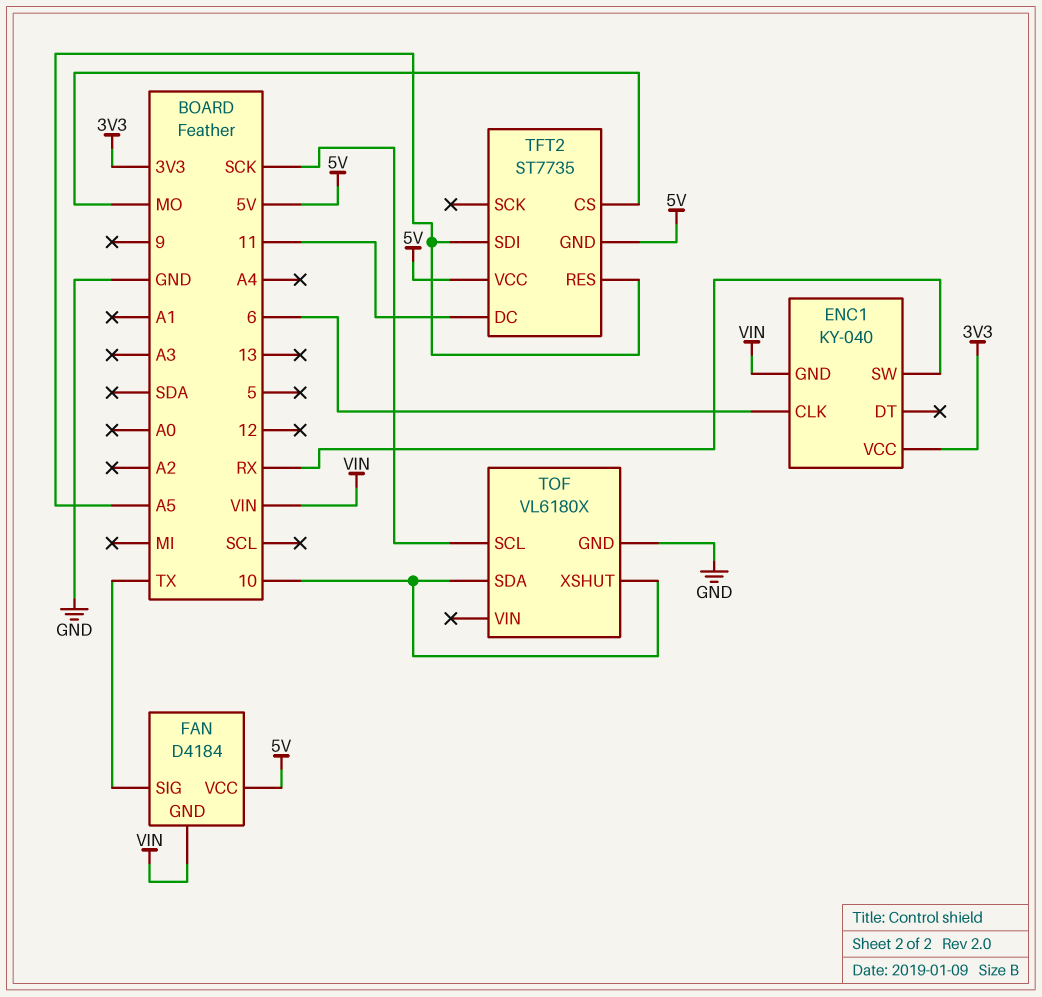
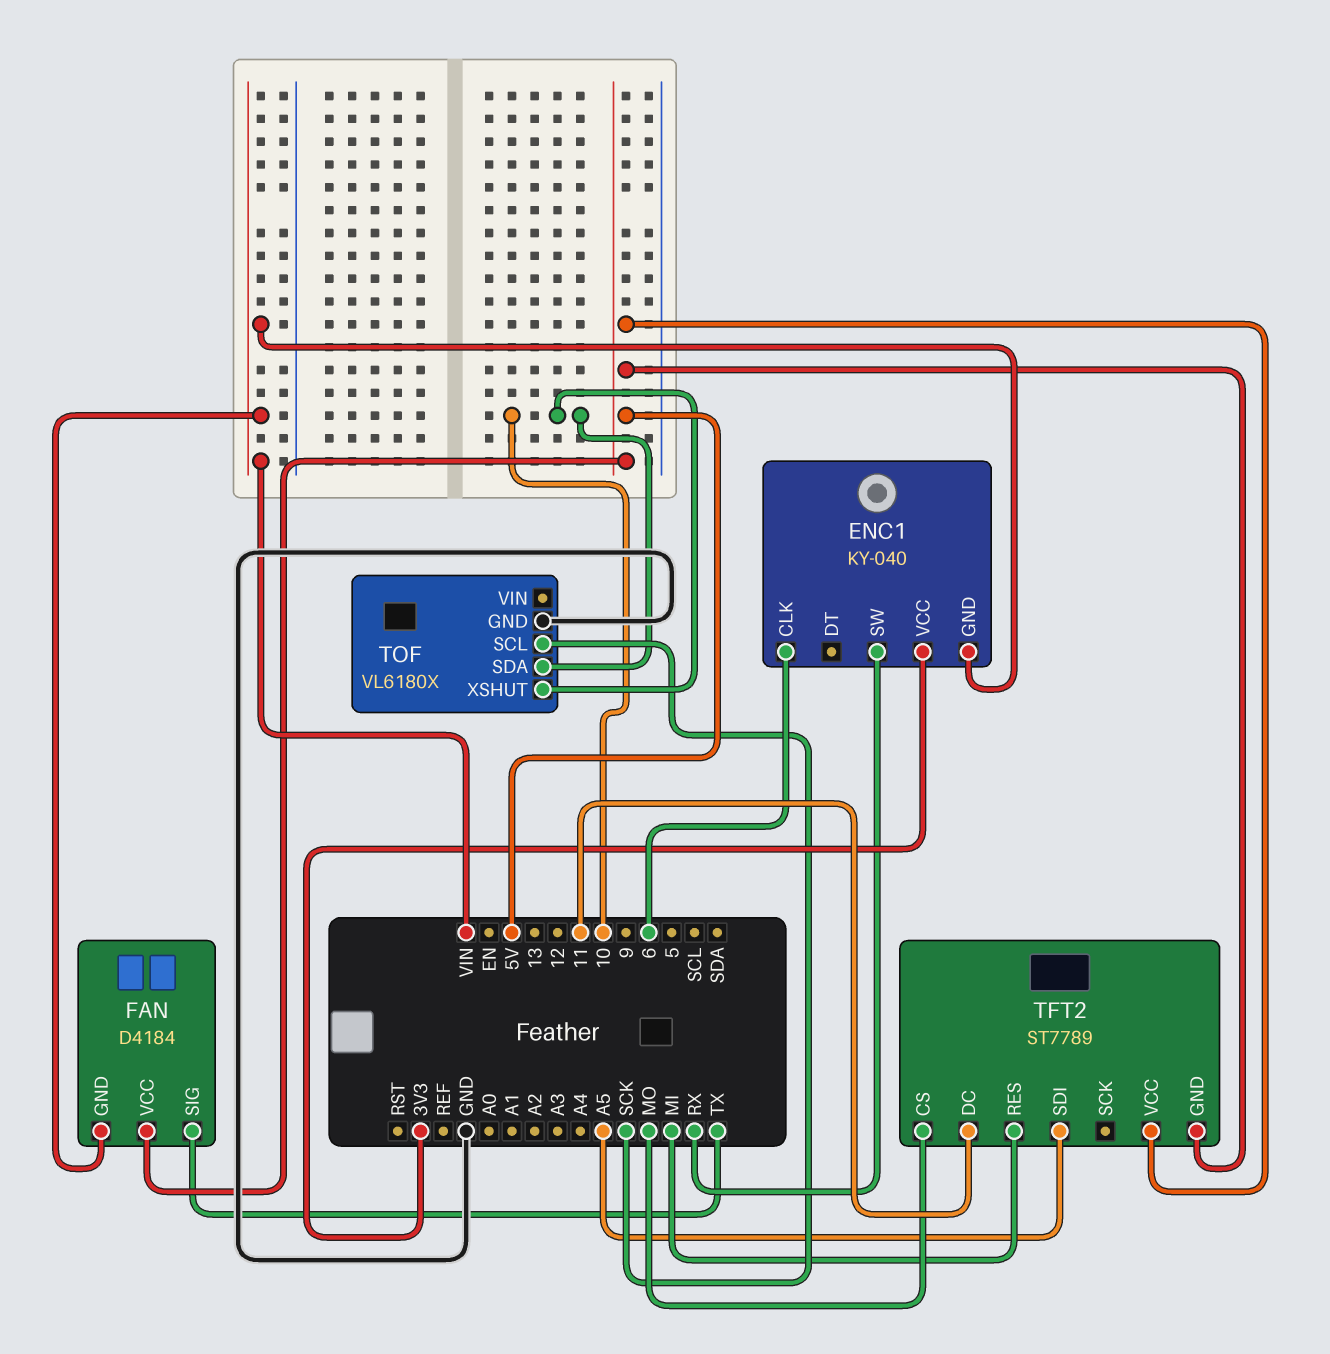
TFT2: ST7735 -> ST7789
TFT2 pin RES: A5 -> MI

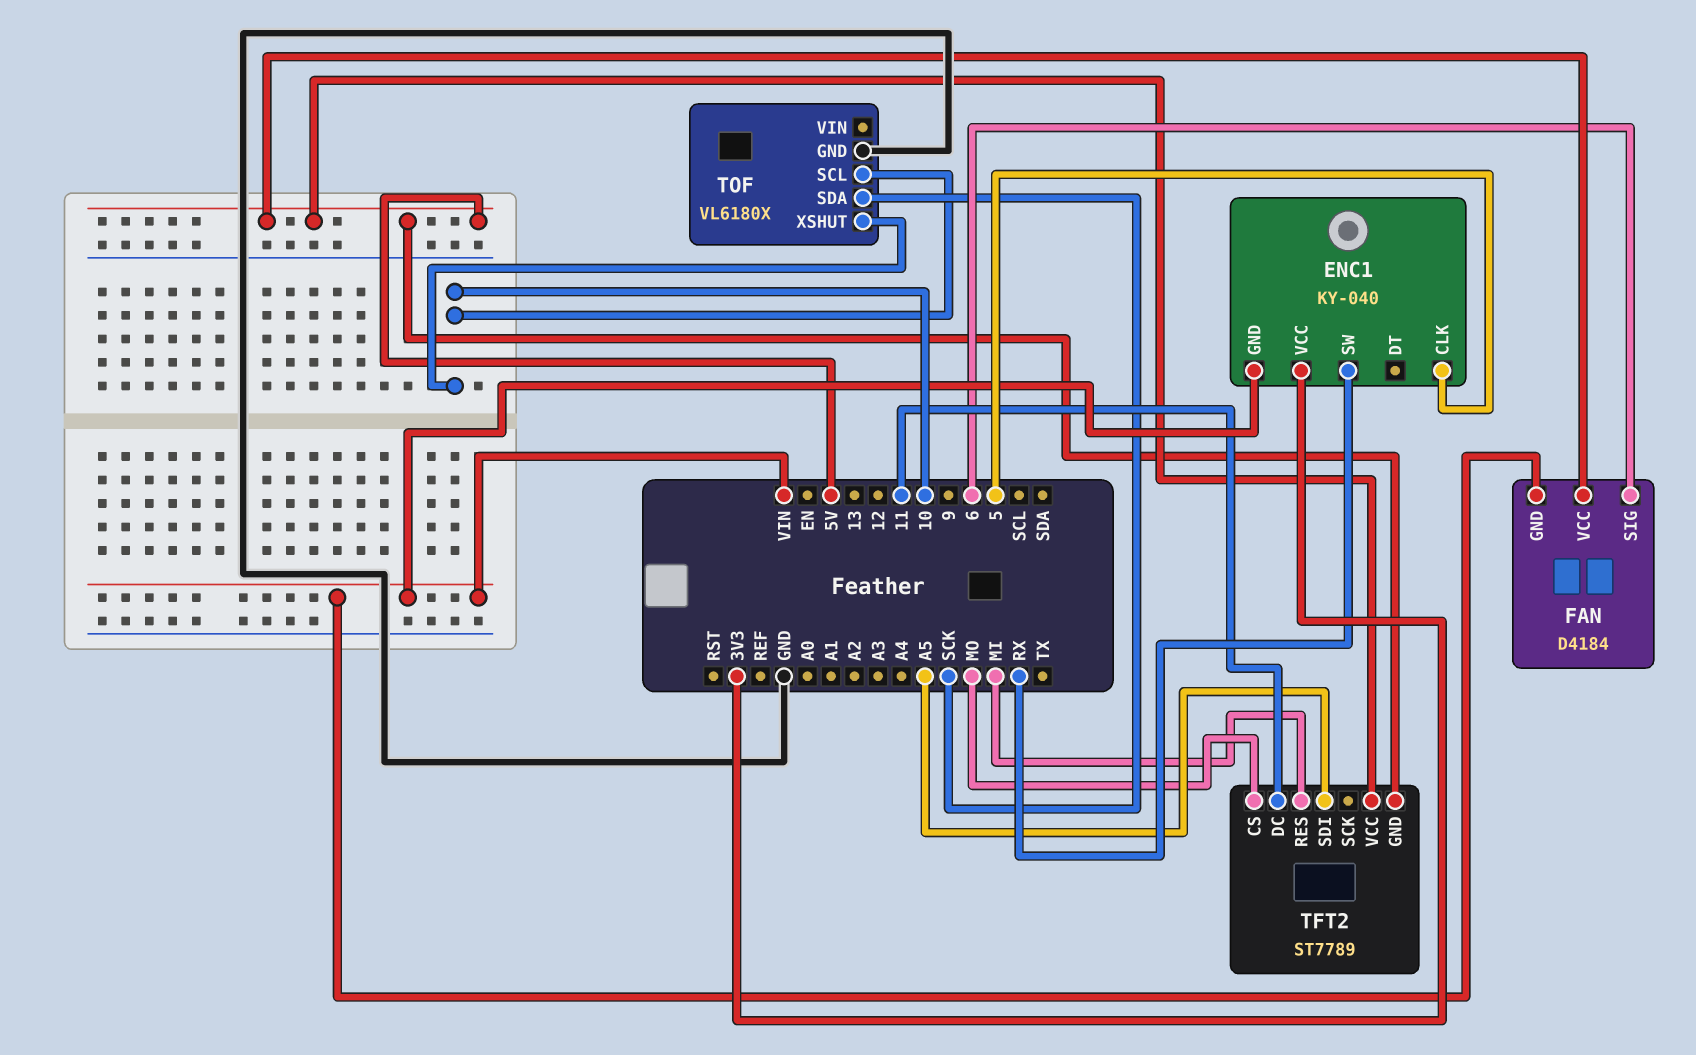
ENC1 pin CLK: 6 -> 5
FAN pin SIG: TX -> 6
TOF pin SCL: SCK -> 10
TOF pin SDA: 10 -> SCK

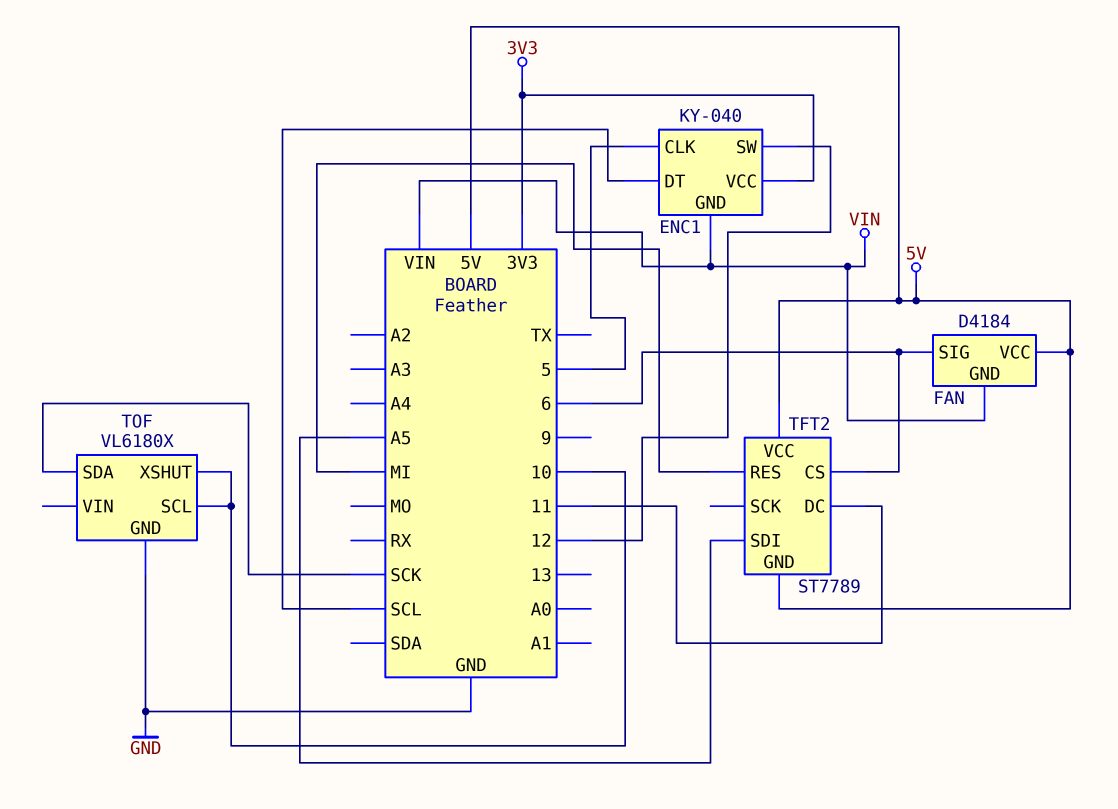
ENC1 pin DT: none -> SCL
ENC1 pin SW: RX -> 12
TFT2 pin CS: MO -> 6

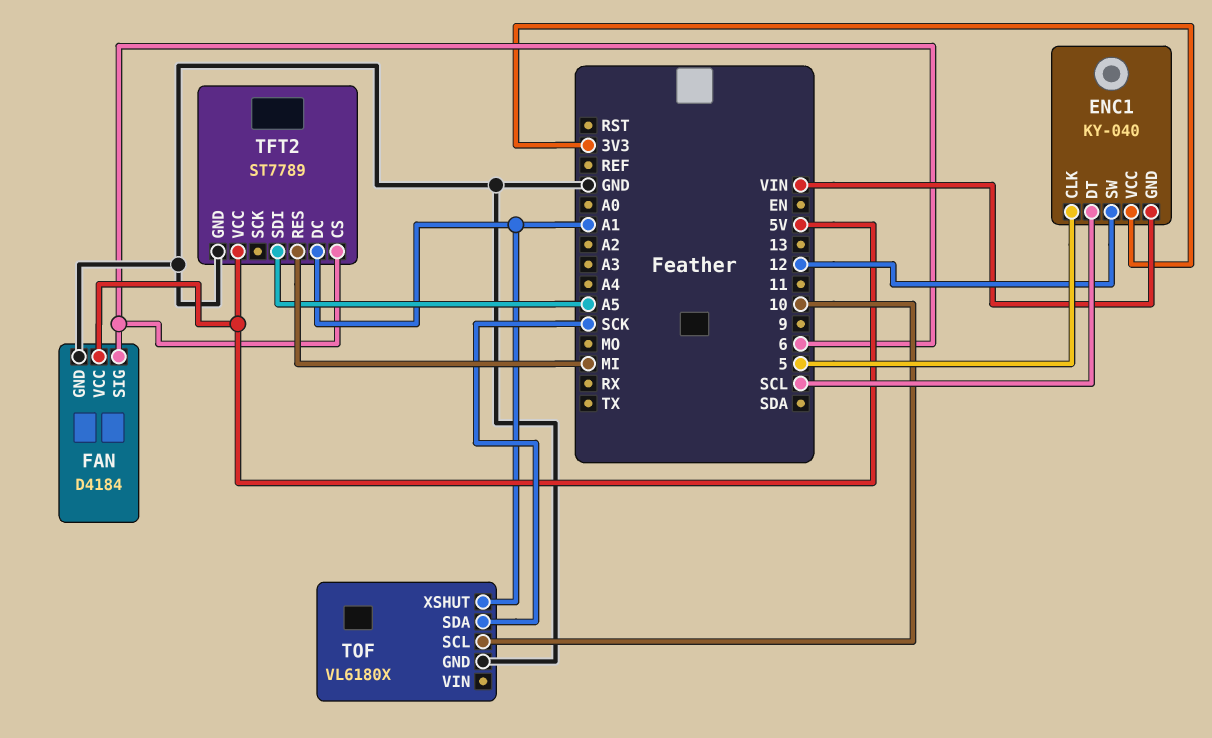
FAN pin GND: VIN -> GND
TFT2 pin DC: 11 -> A1
TFT2 pin GND: 5V -> GND
TOF pin XSHUT: 10 -> A1

